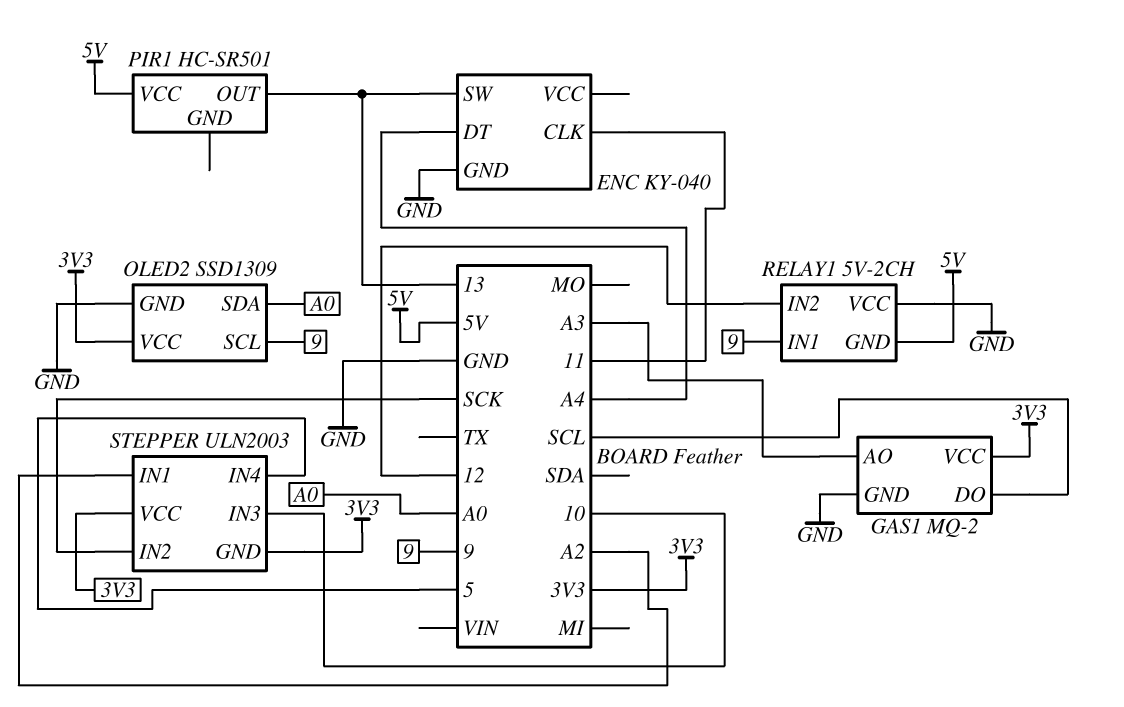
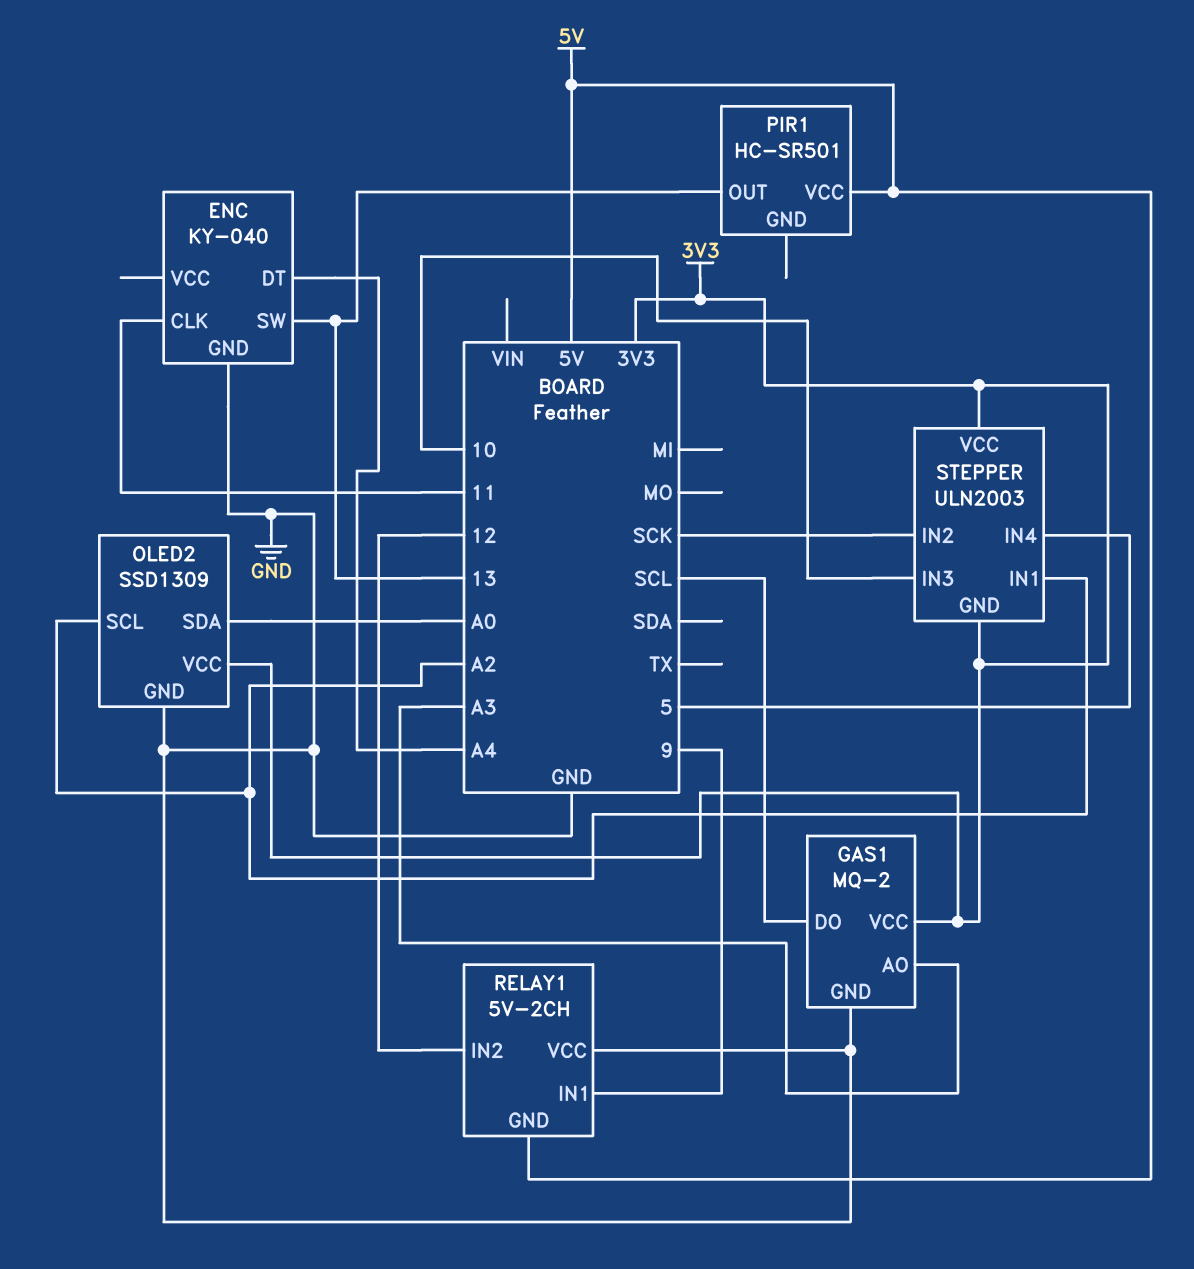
OLED2 pin SCL: 9 -> A2

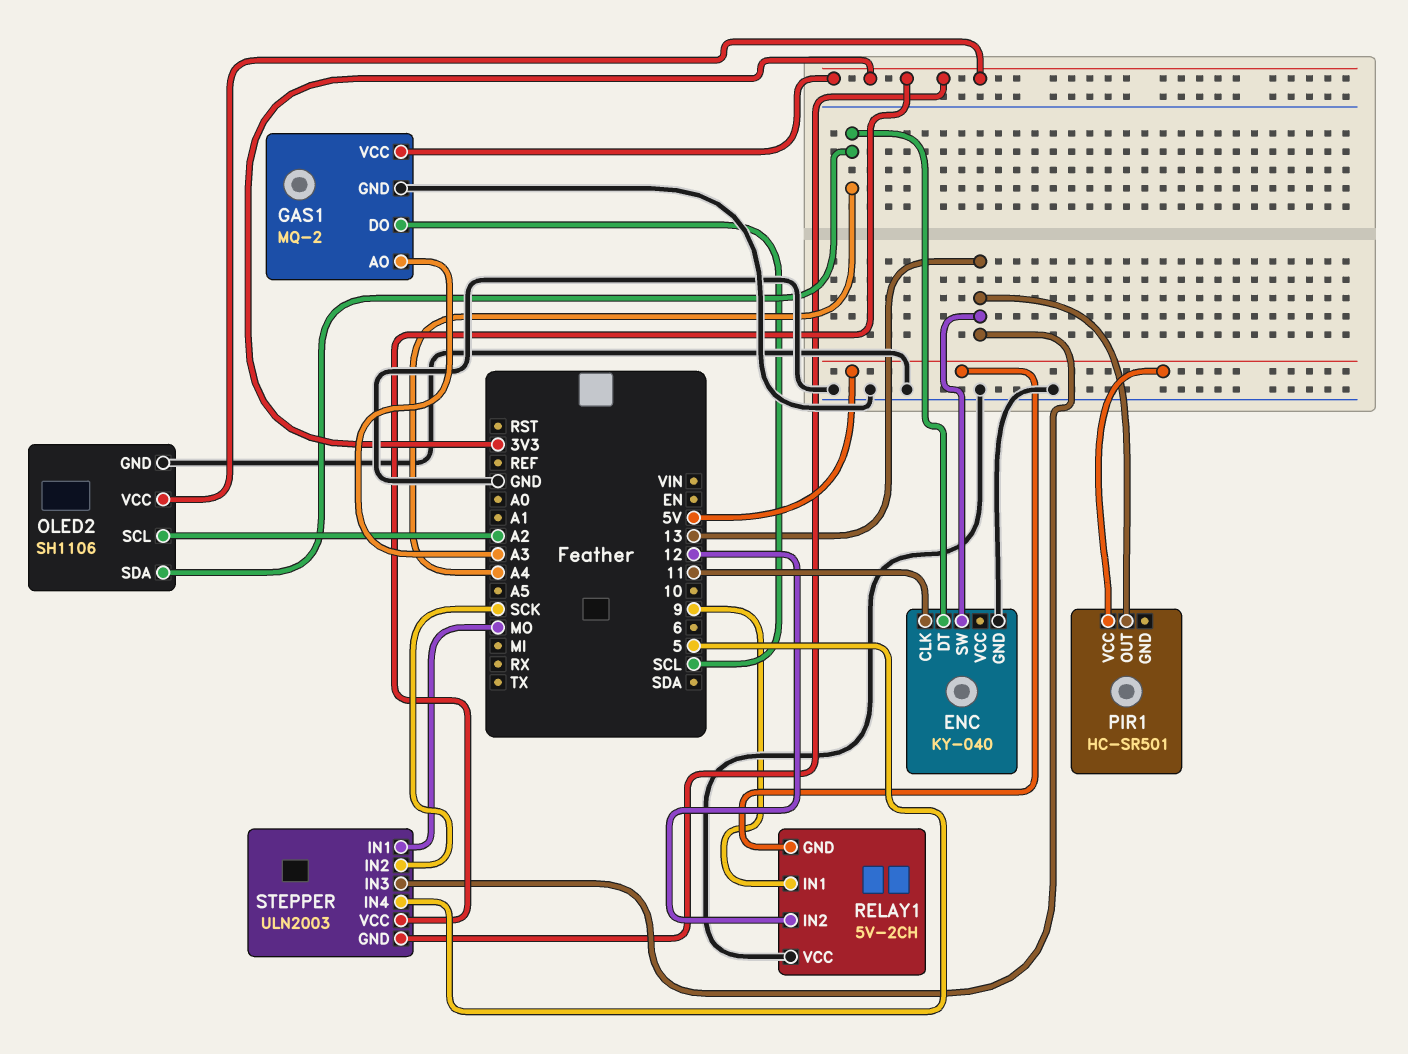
OLED2: SSD1309 -> SH1106
OLED2 pin SDA: A0 -> A4
STEPPER pin IN1: A2 -> MO
STEPPER pin IN3: 10 -> 13

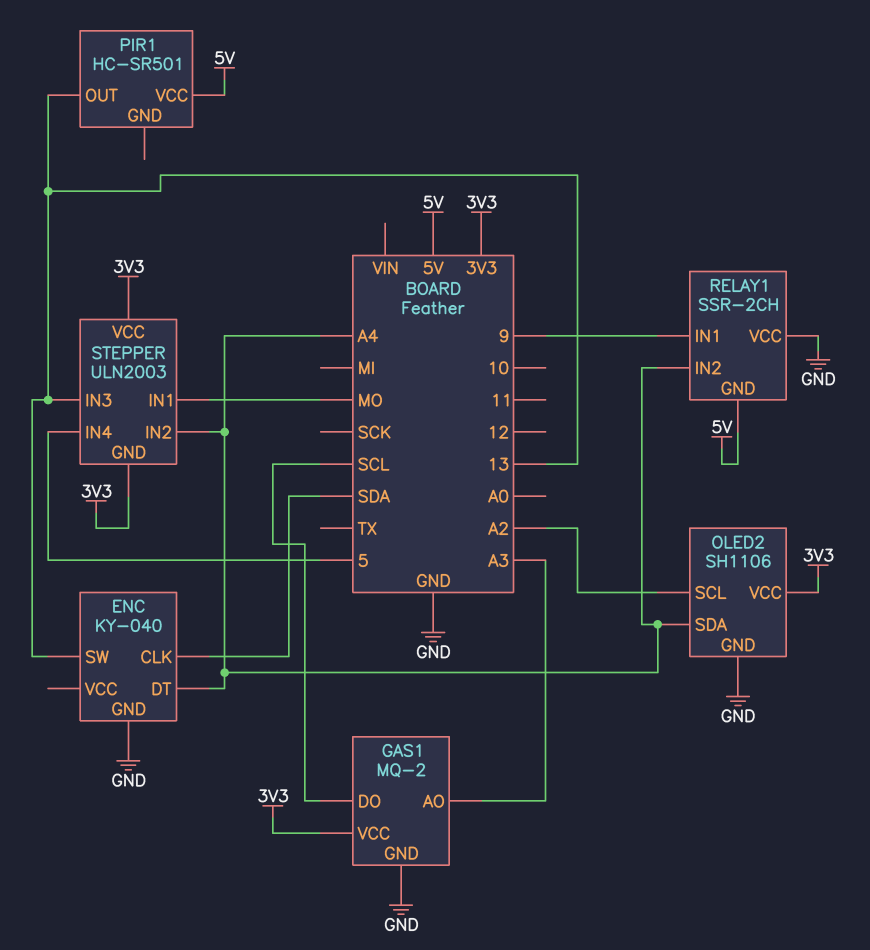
ENC pin CLK: 11 -> SDA
RELAY1: 5V-2CH -> SSR-2CH
RELAY1 pin IN2: 12 -> A4
STEPPER pin IN2: SCK -> A4

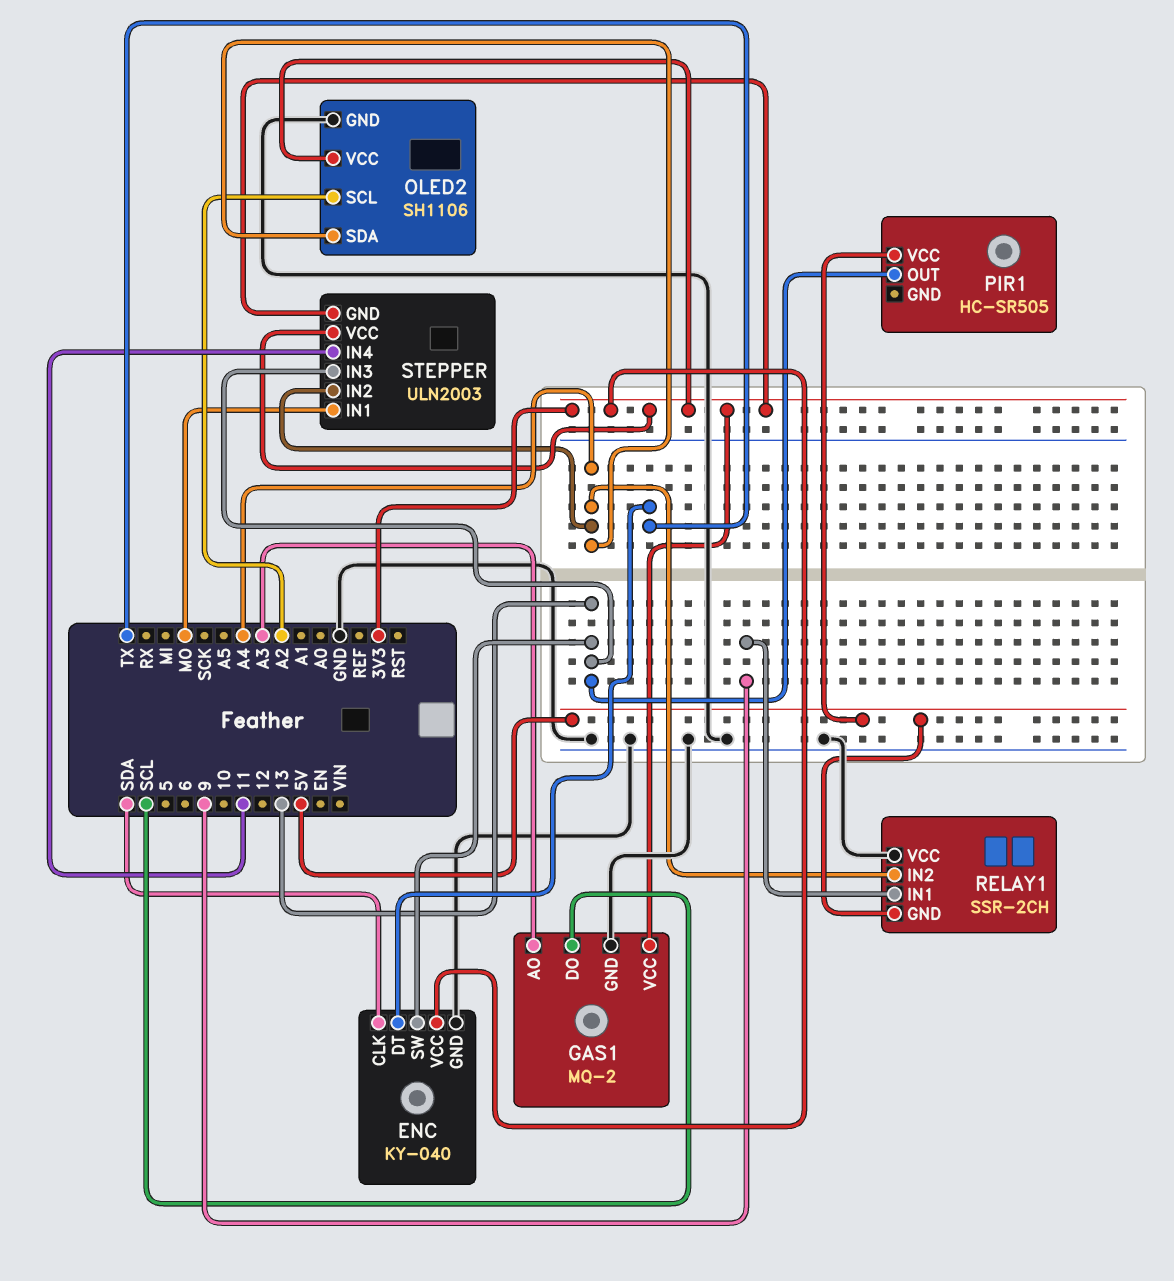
ENC pin DT: A4 -> TX
ENC pin VCC: none -> 3V3
PIR1: HC-SR501 -> HC-SR505
STEPPER pin IN4: 5 -> 11

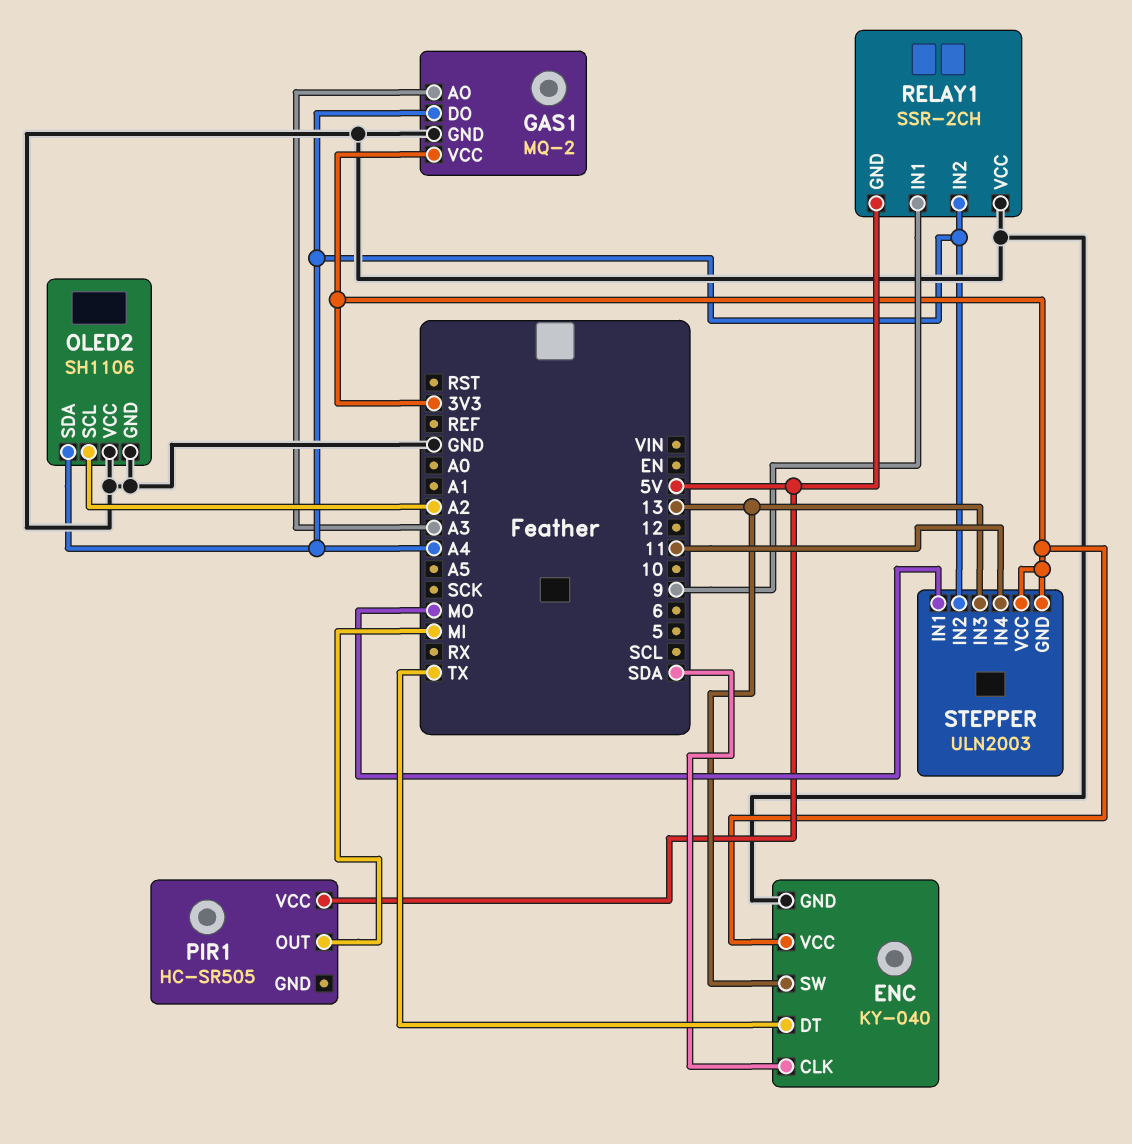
GAS1 pin DO: SCL -> A4
OLED2 pin VCC: 3V3 -> GND
PIR1 pin OUT: 13 -> MI

